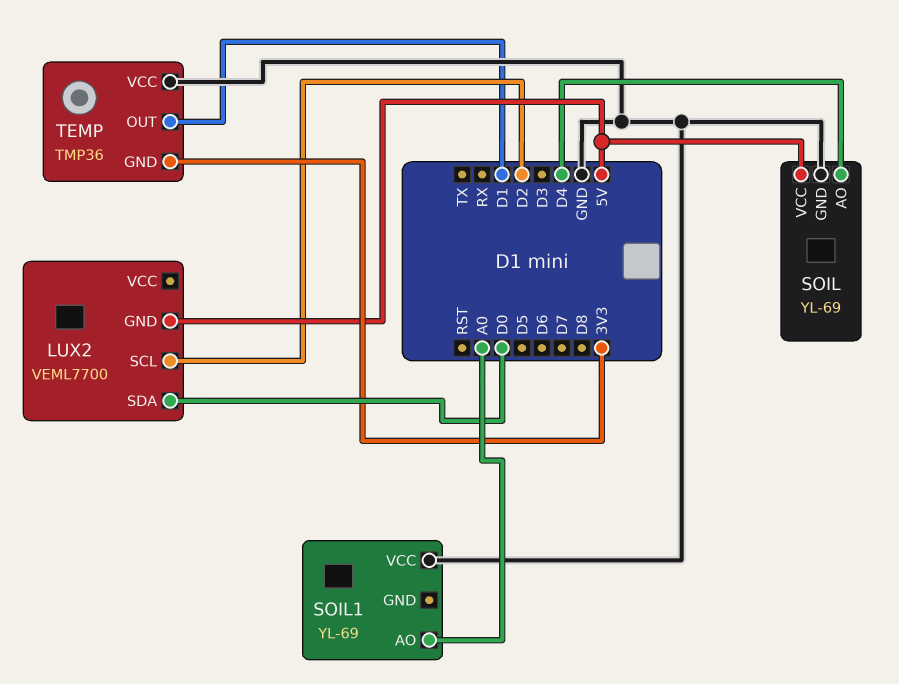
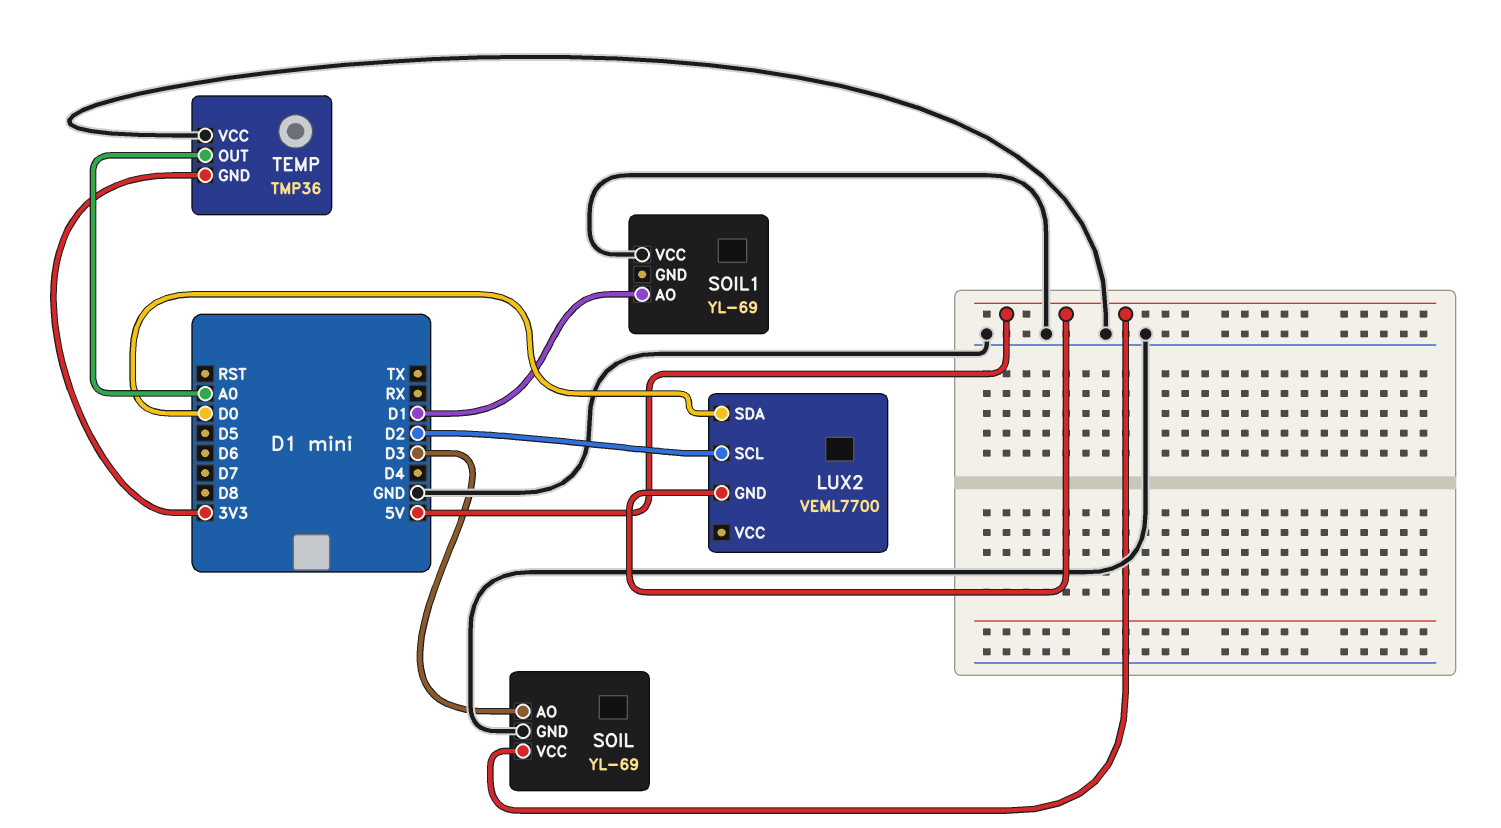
SOIL pin AO: D4 -> D3
SOIL1 pin AO: A0 -> D1
TEMP pin OUT: D1 -> A0

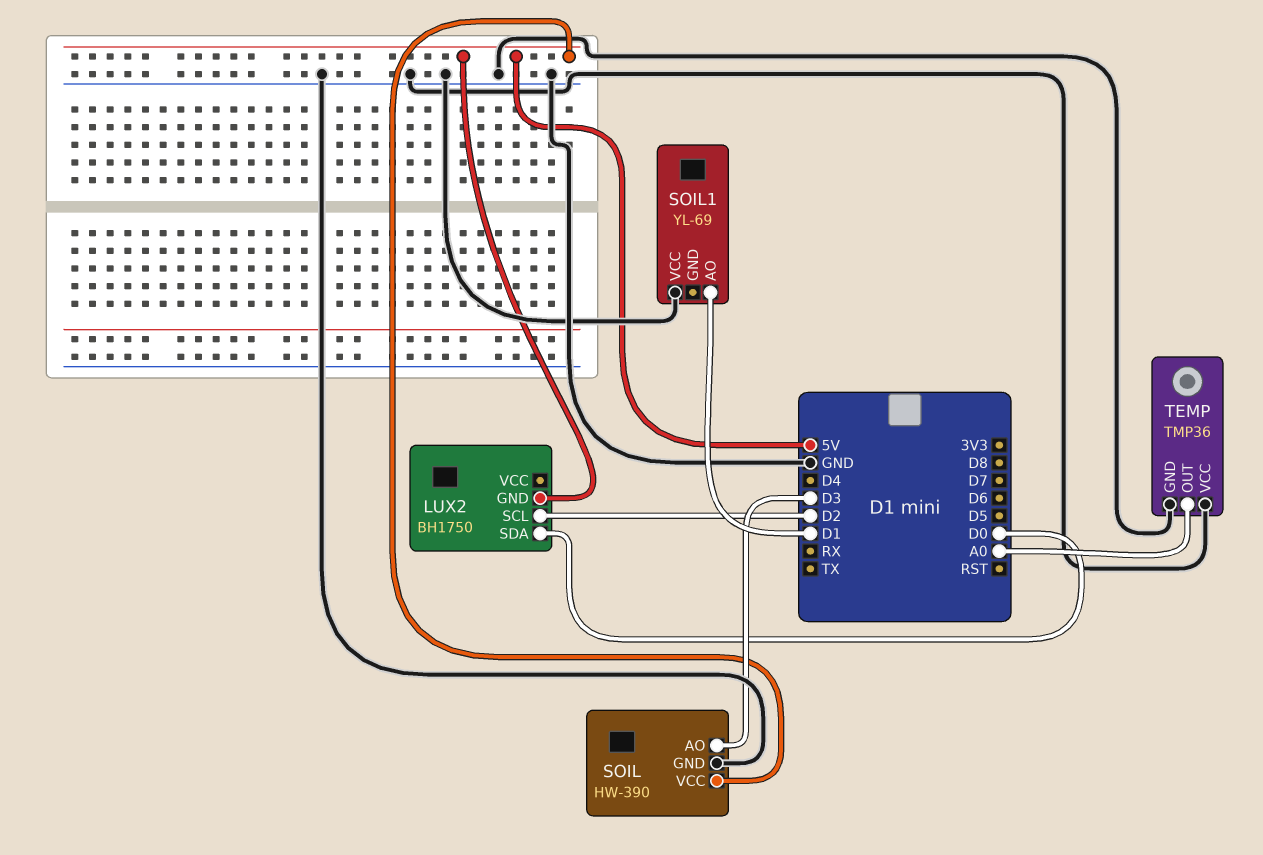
LUX2: VEML7700 -> BH1750
SOIL: YL-69 -> HW-390
TEMP pin GND: 3V3 -> GND

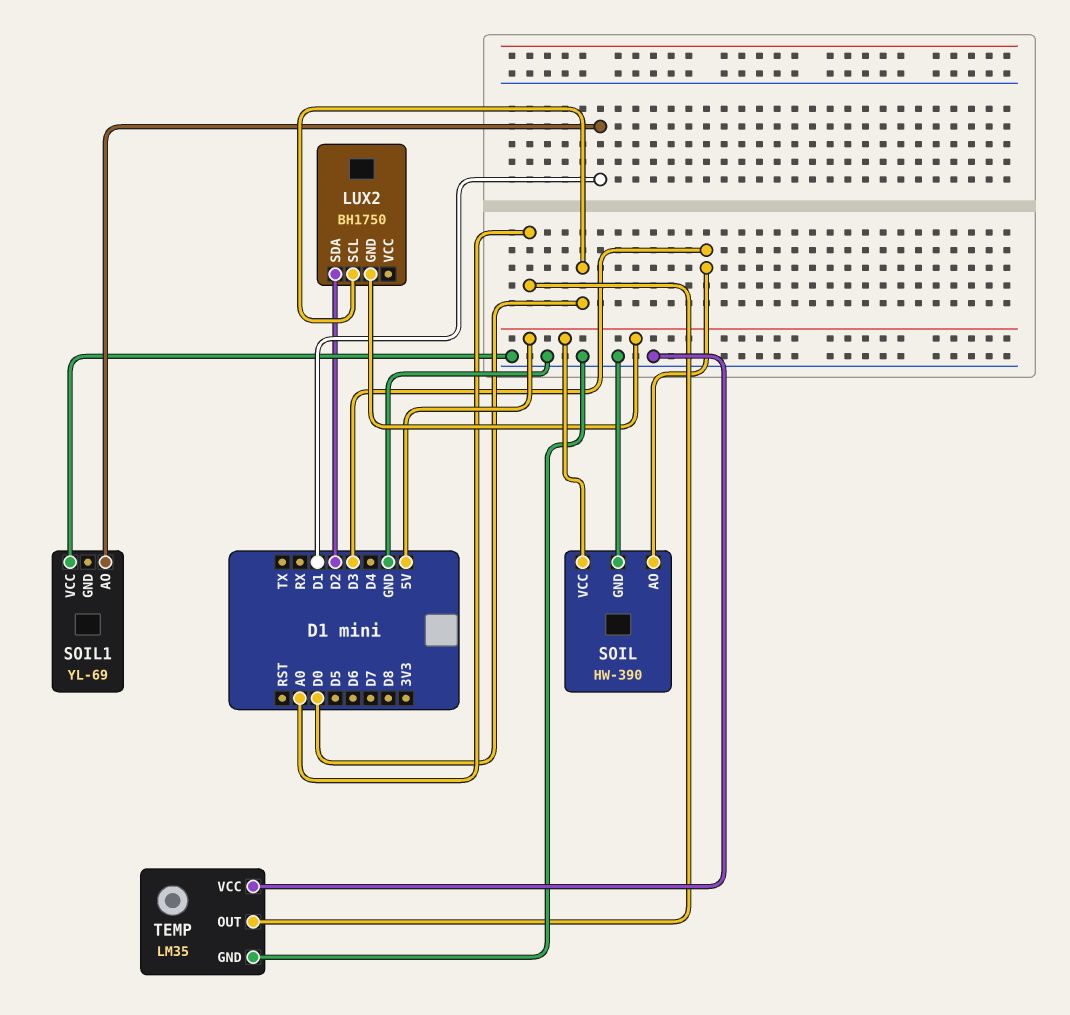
LUX2 pin SCL: D2 -> D0
LUX2 pin SDA: D0 -> D2
TEMP: TMP36 -> LM35

